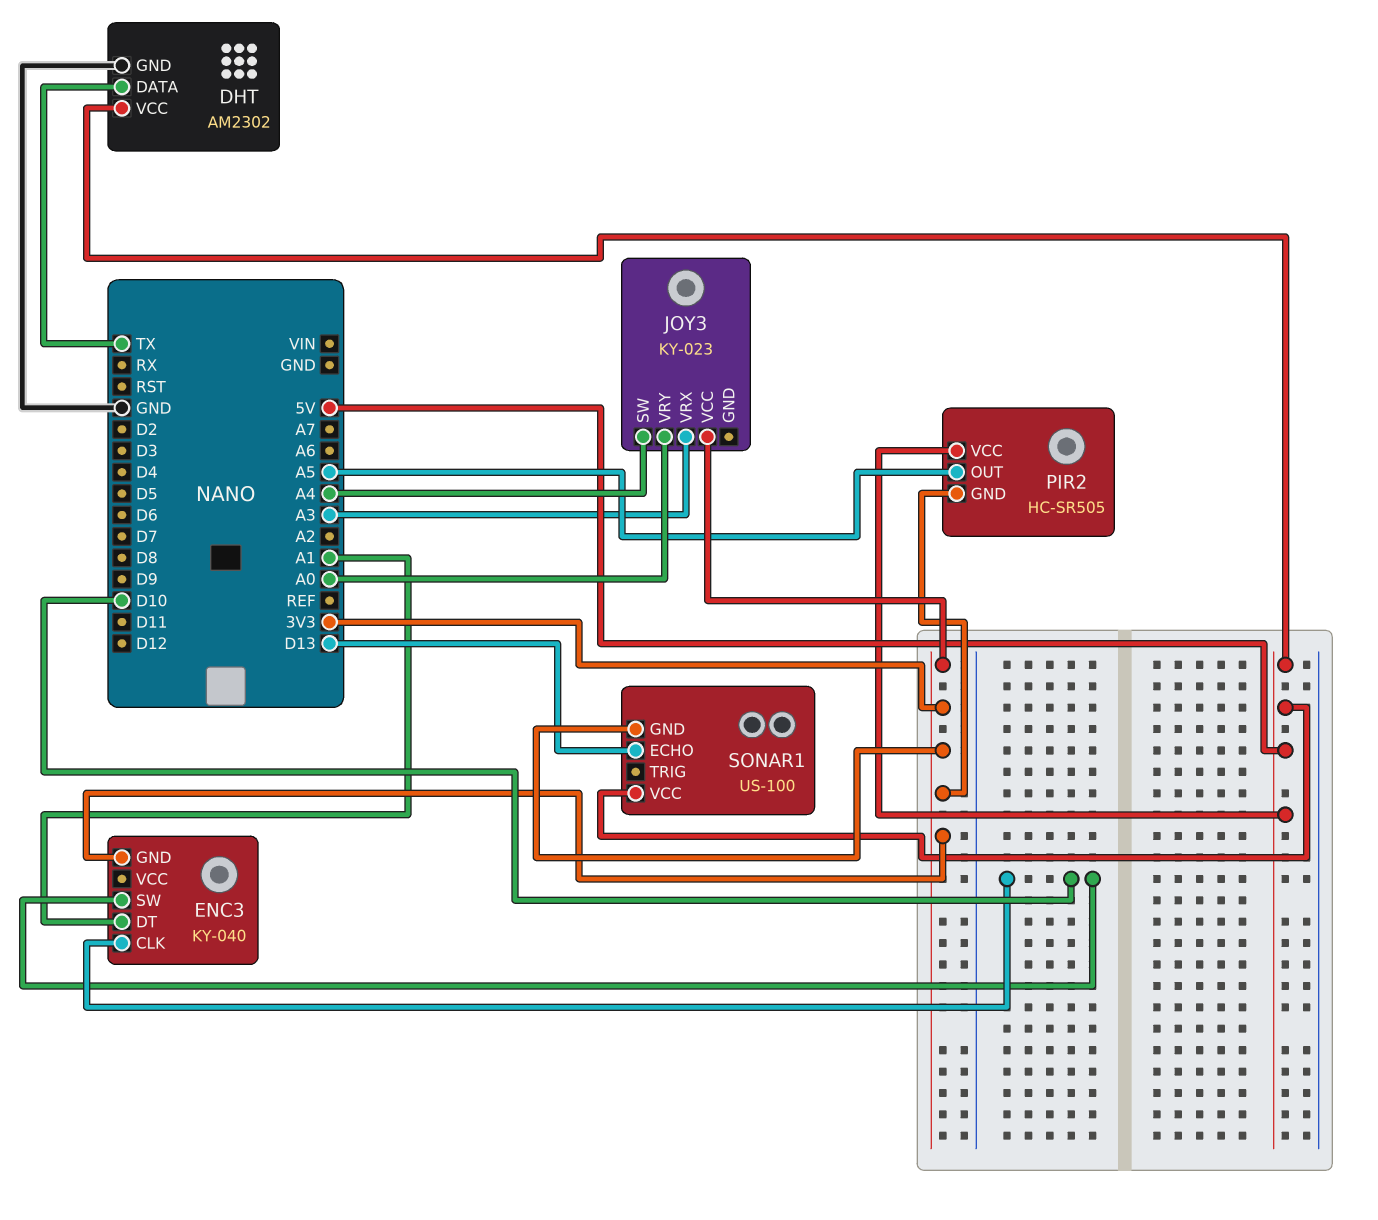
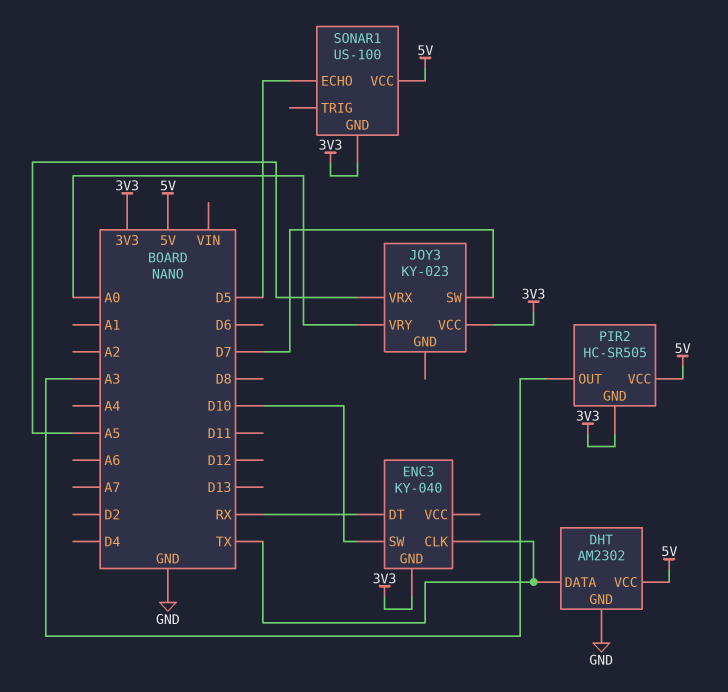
ENC3 pin CLK: D10 -> TX
ENC3 pin DT: A1 -> RX
JOY3 pin SW: A4 -> D7
JOY3 pin VRX: A3 -> A5
PIR2 pin OUT: A5 -> A3
SONAR1 pin ECHO: D13 -> D5

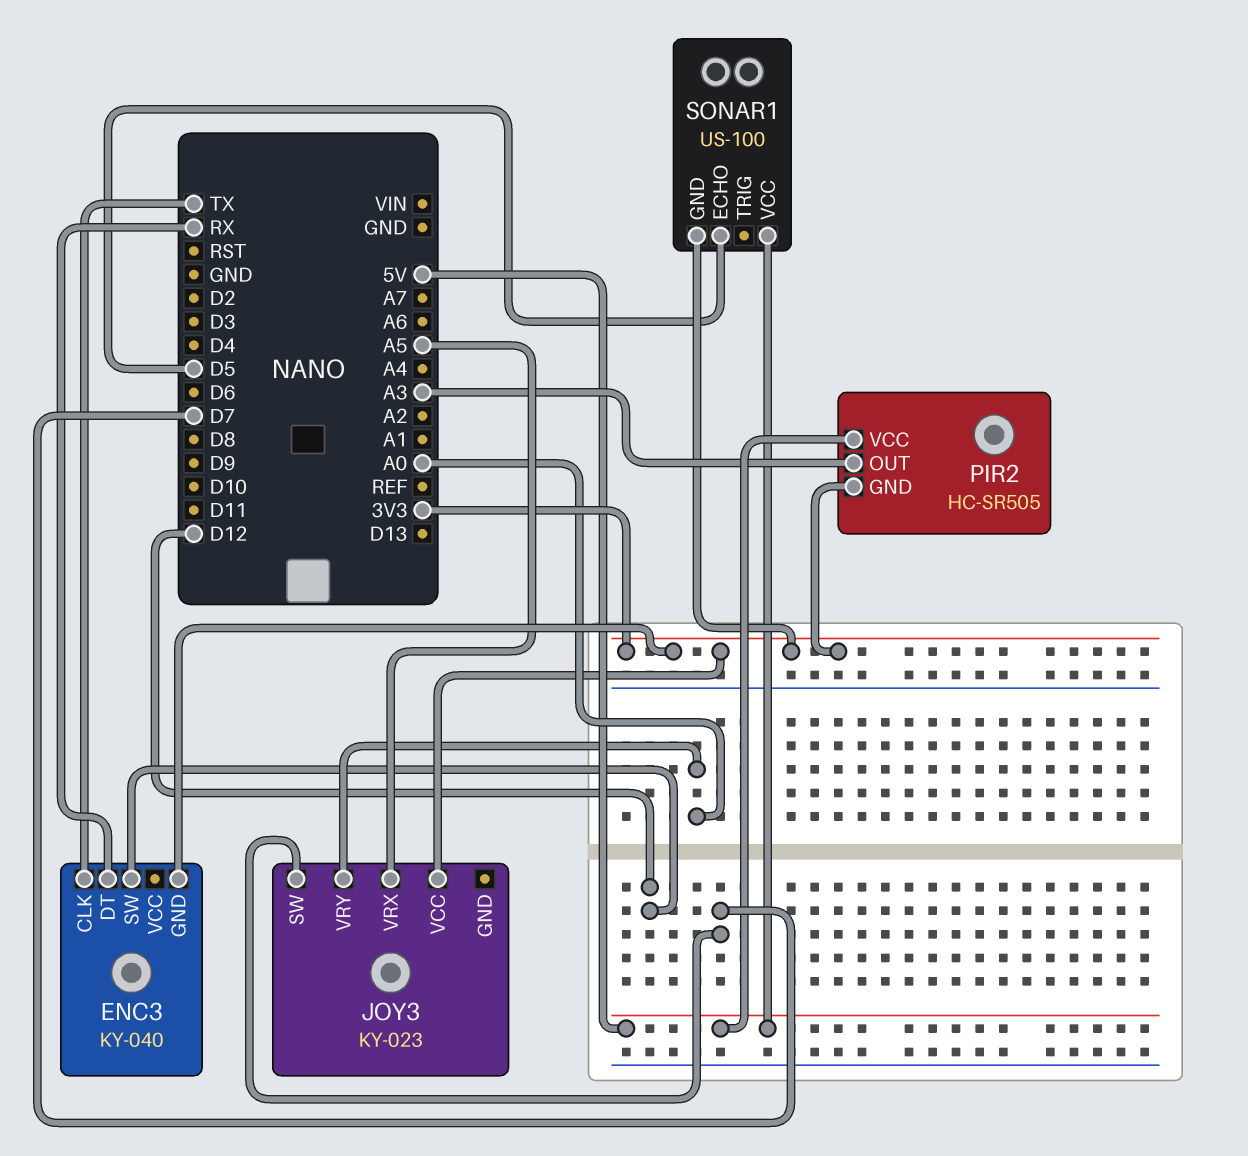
DHT: AM2302 -> none
DHT pin DATA: TX -> none
DHT pin GND: GND -> none
DHT pin VCC: 5V -> none
ENC3 pin SW: D10 -> D12

